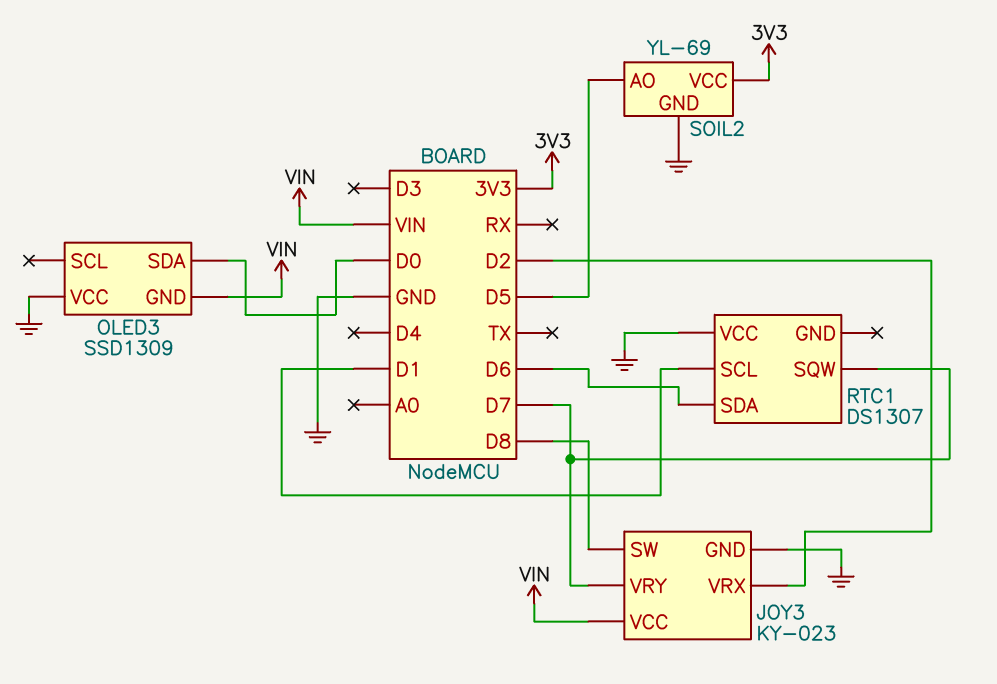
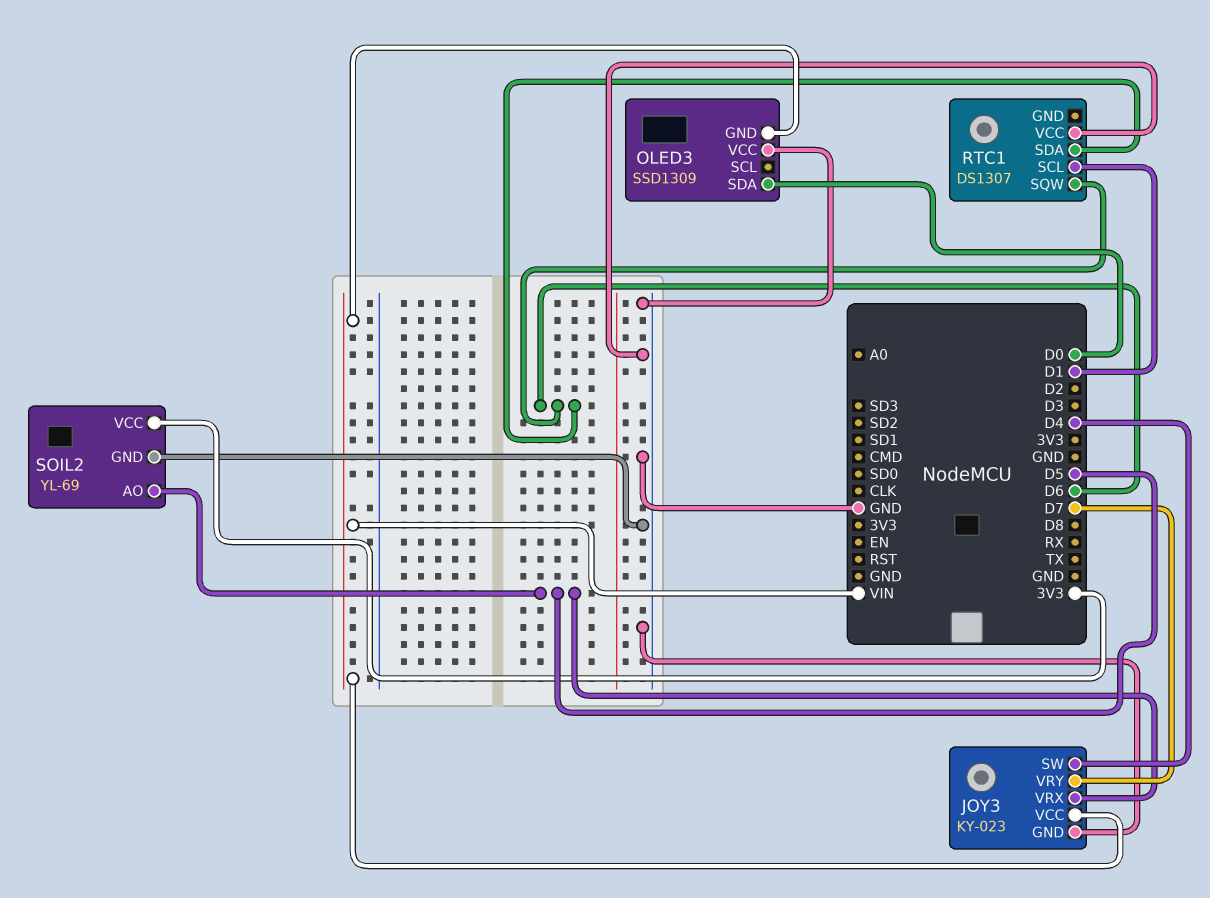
JOY3 pin SW: D8 -> D4
JOY3 pin VRX: D2 -> D5
RTC1 pin SQW: D7 -> D6

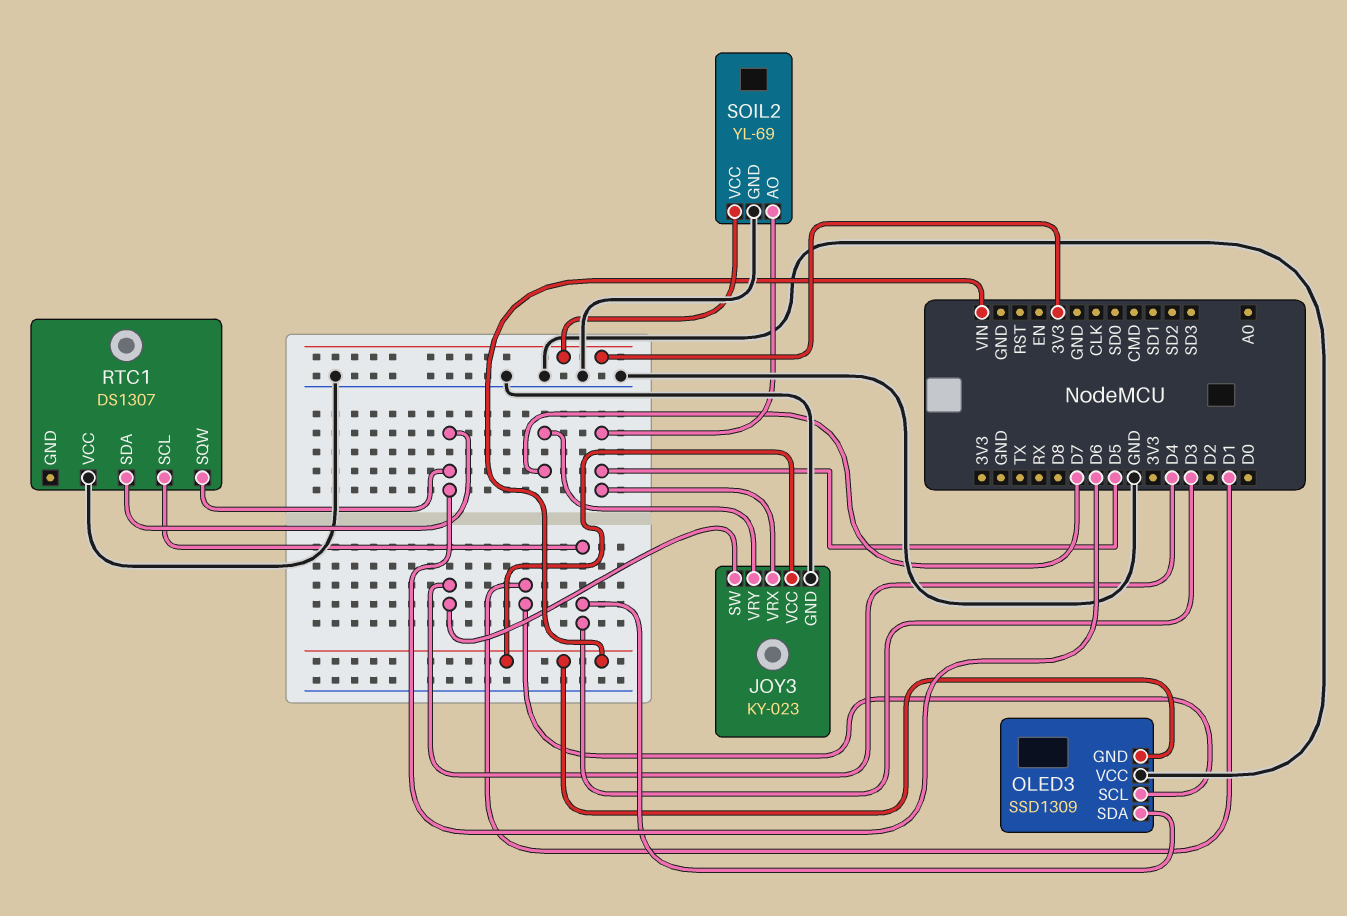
OLED3 pin SCL: none -> D1
OLED3 pin SDA: D0 -> D3
RTC1 pin SCL: D1 -> D3

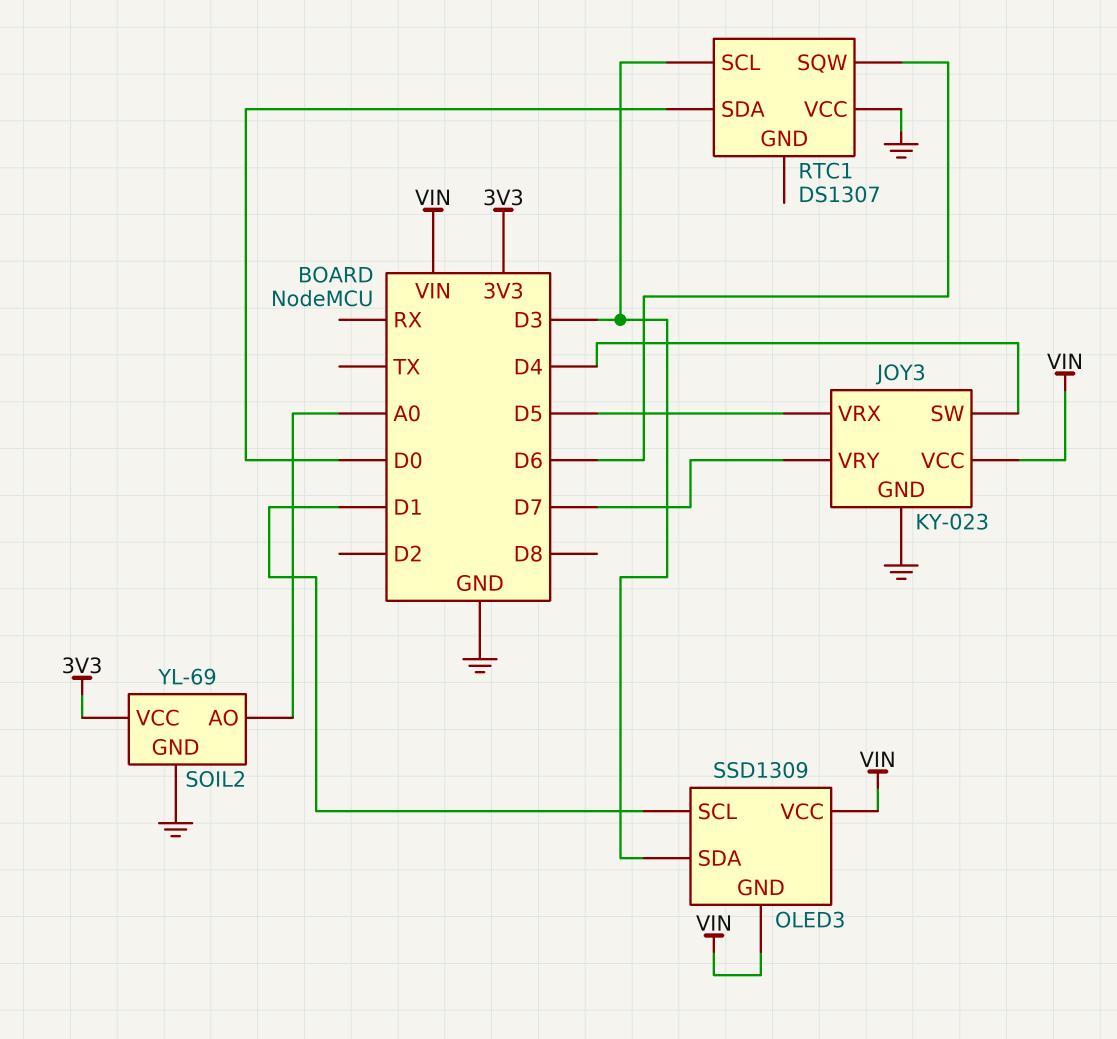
OLED3 pin VCC: GND -> VIN
RTC1 pin SDA: D6 -> D0
SOIL2 pin AO: D5 -> A0

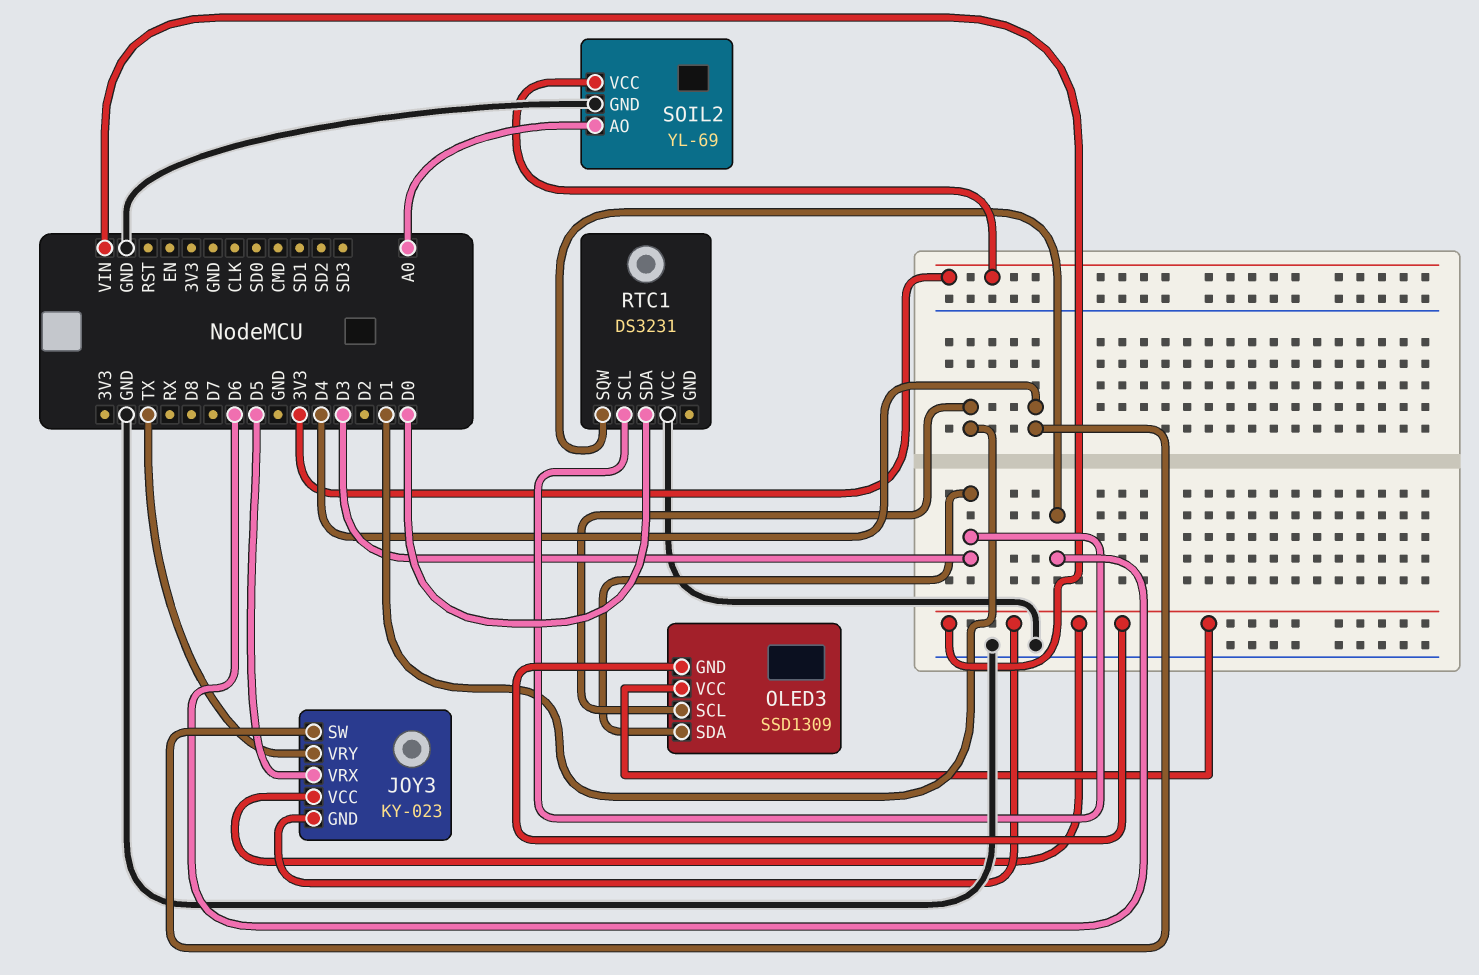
JOY3 pin GND: GND -> VIN
JOY3 pin VRY: D7 -> TX
RTC1: DS1307 -> DS3231

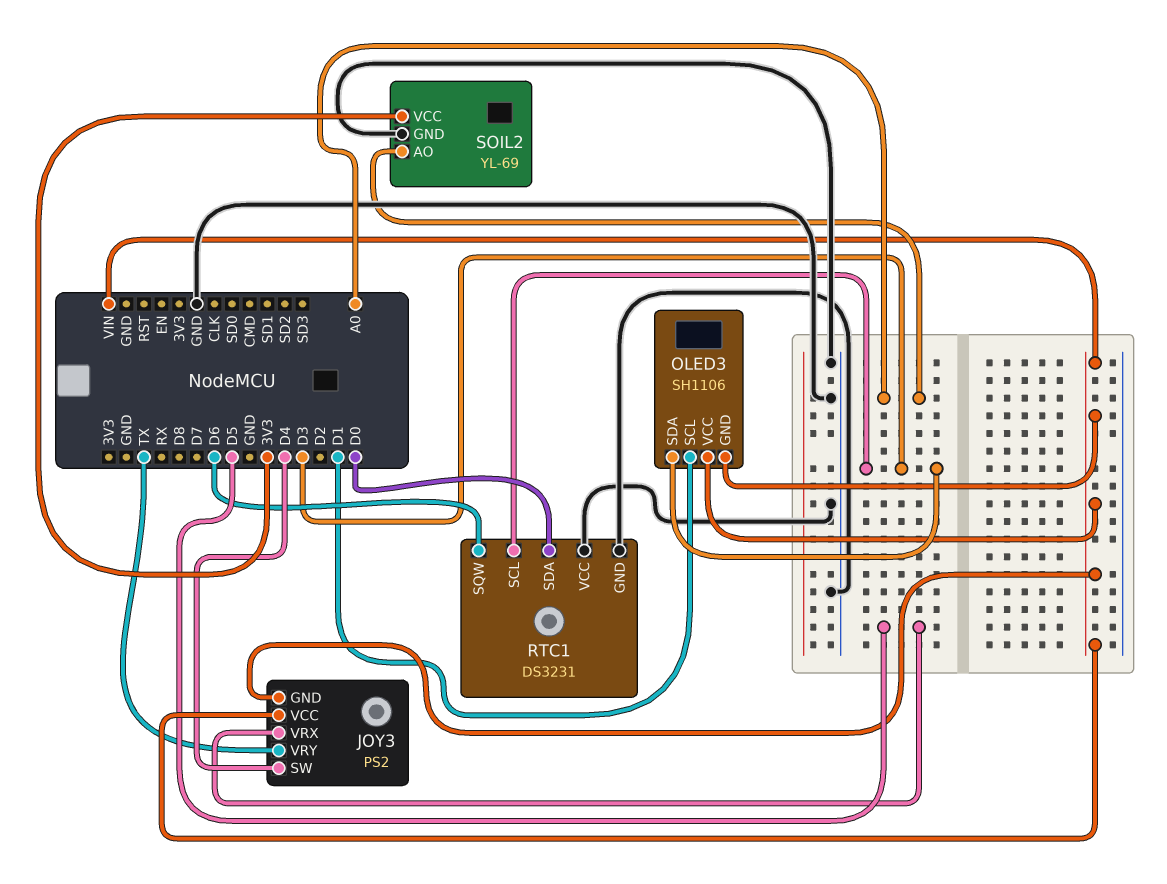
JOY3: KY-023 -> PS2
OLED3: SSD1309 -> SH1106
RTC1 pin GND: none -> GND

